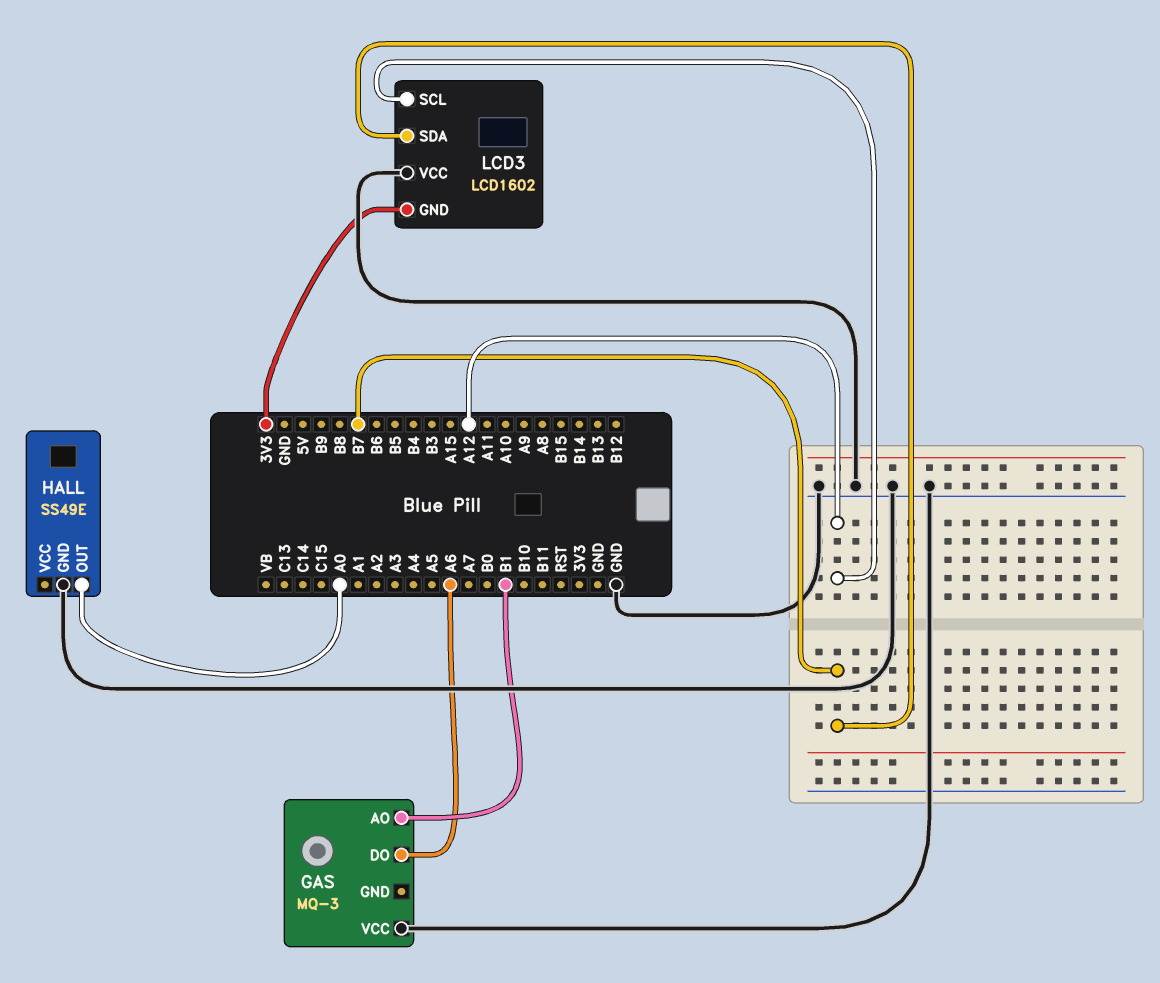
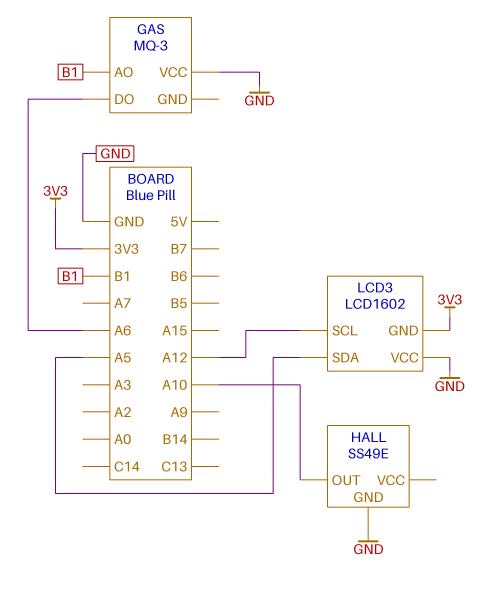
HALL pin OUT: A0 -> A10
LCD3 pin SDA: B7 -> A5

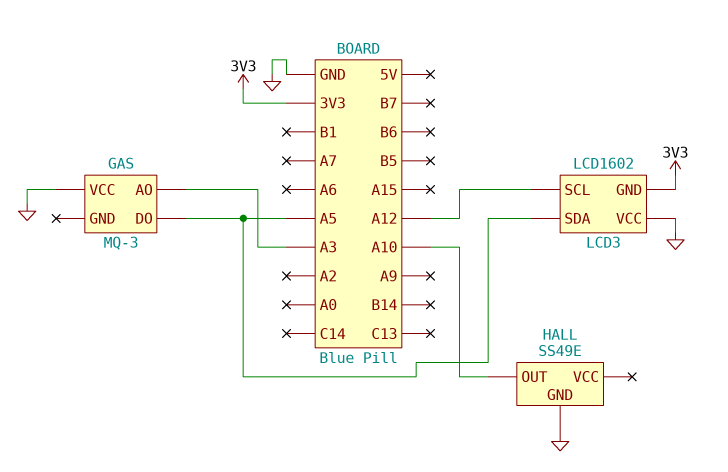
GAS pin AO: B1 -> A3
GAS pin DO: A6 -> A5

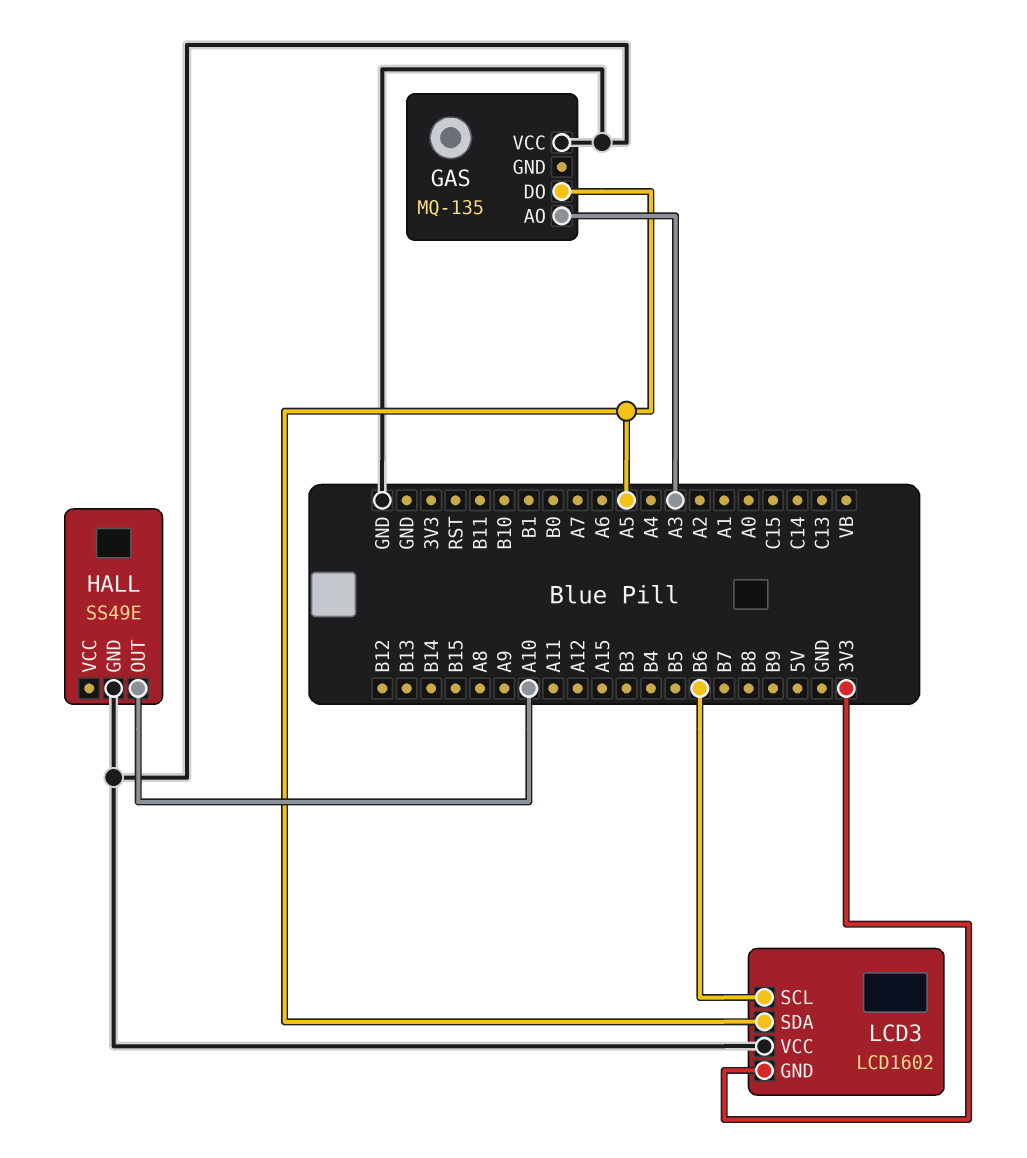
GAS: MQ-3 -> MQ-135
LCD3 pin SCL: A12 -> B6

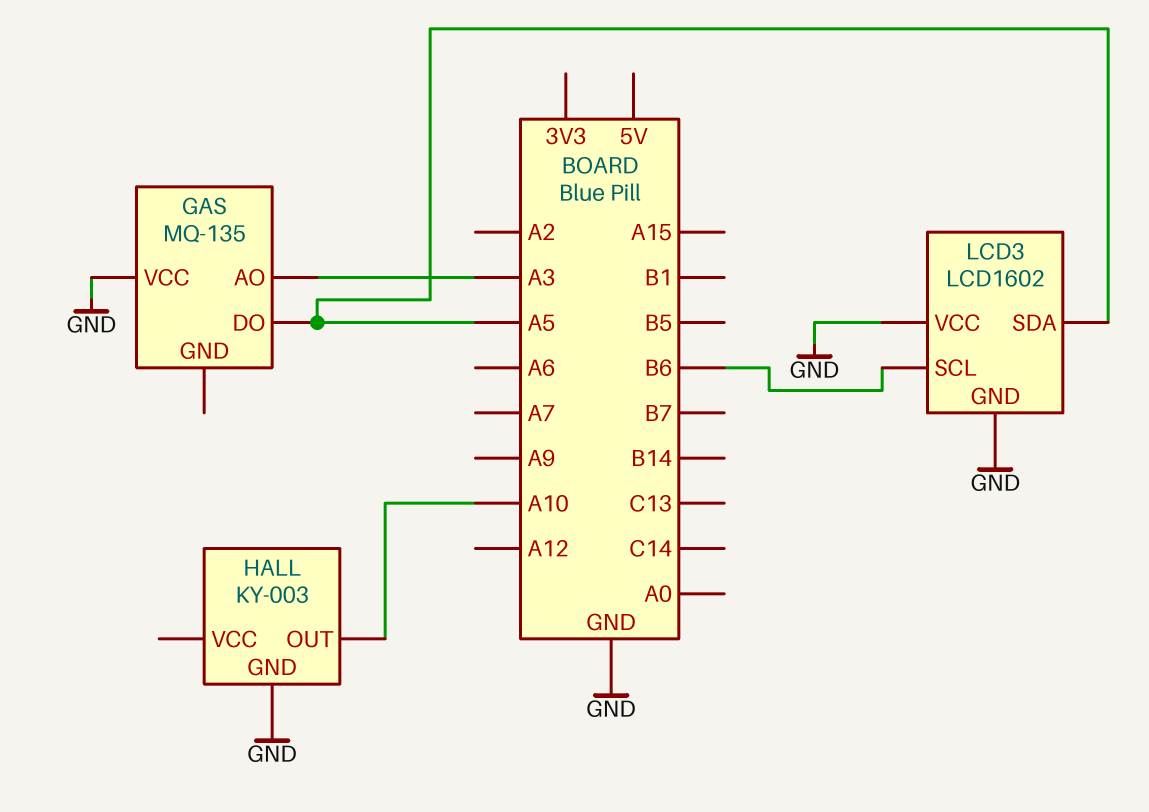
HALL: SS49E -> KY-003
LCD3 pin GND: 3V3 -> GND

